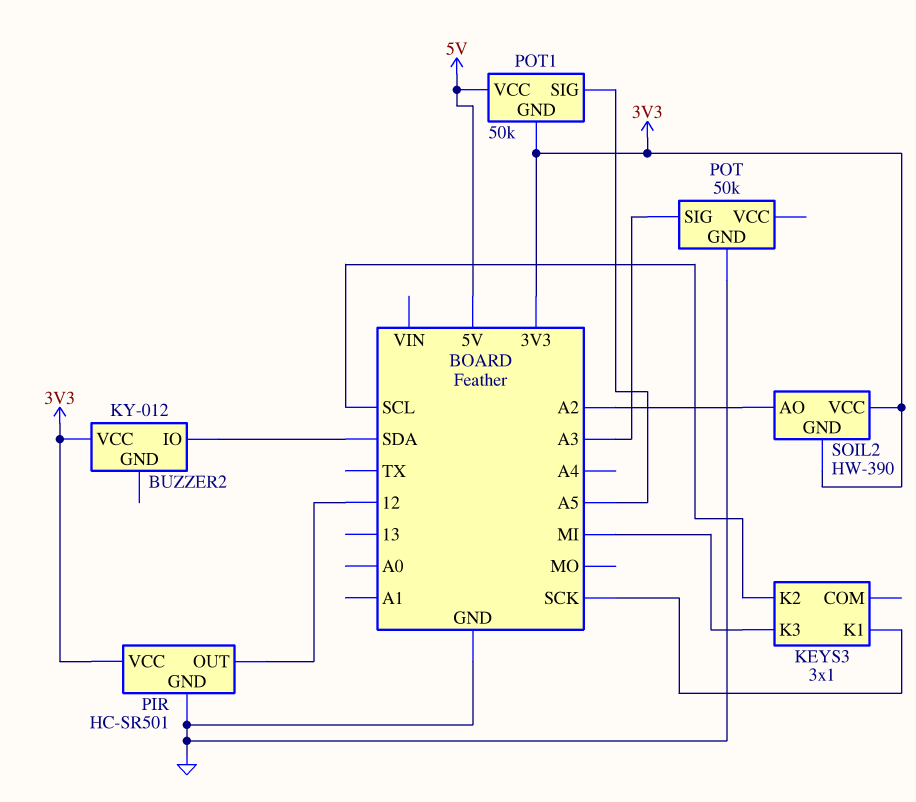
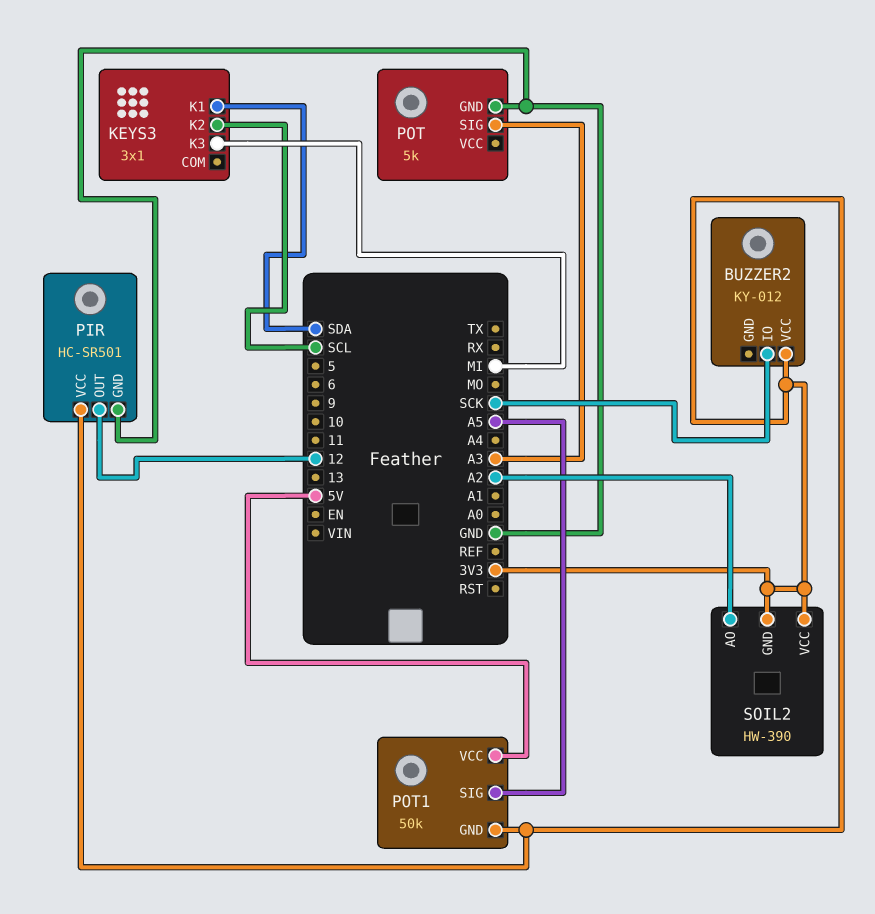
BUZZER2 pin IO: SDA -> SCK
KEYS3 pin K1: SCK -> SDA
POT: 50k -> 5k

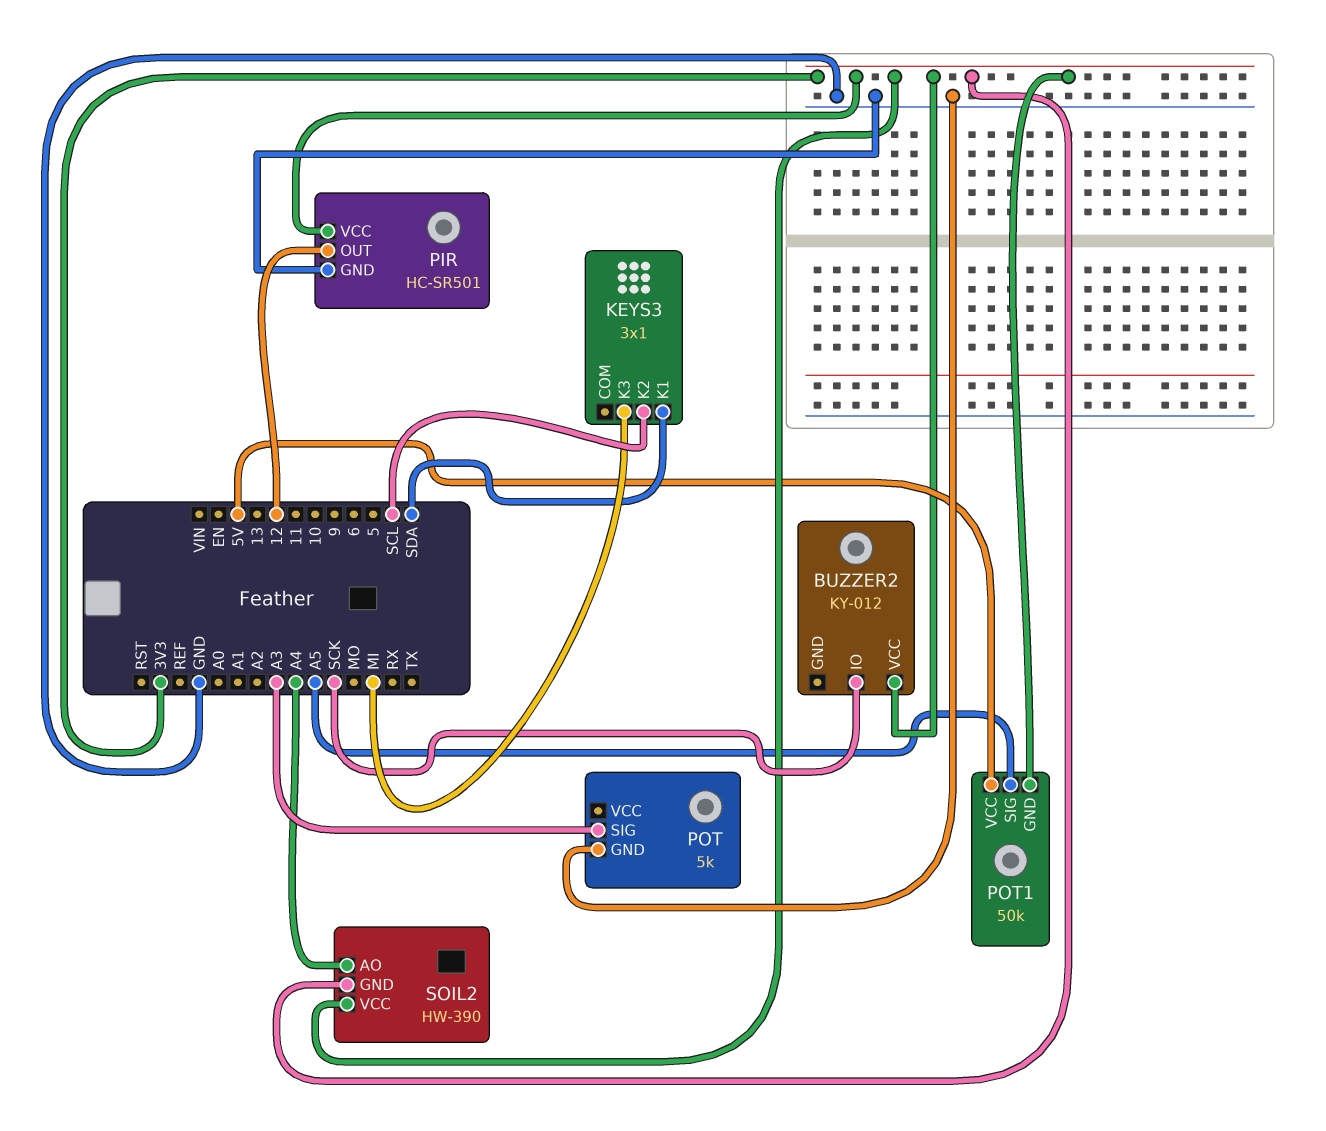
SOIL2 pin AO: A2 -> A4

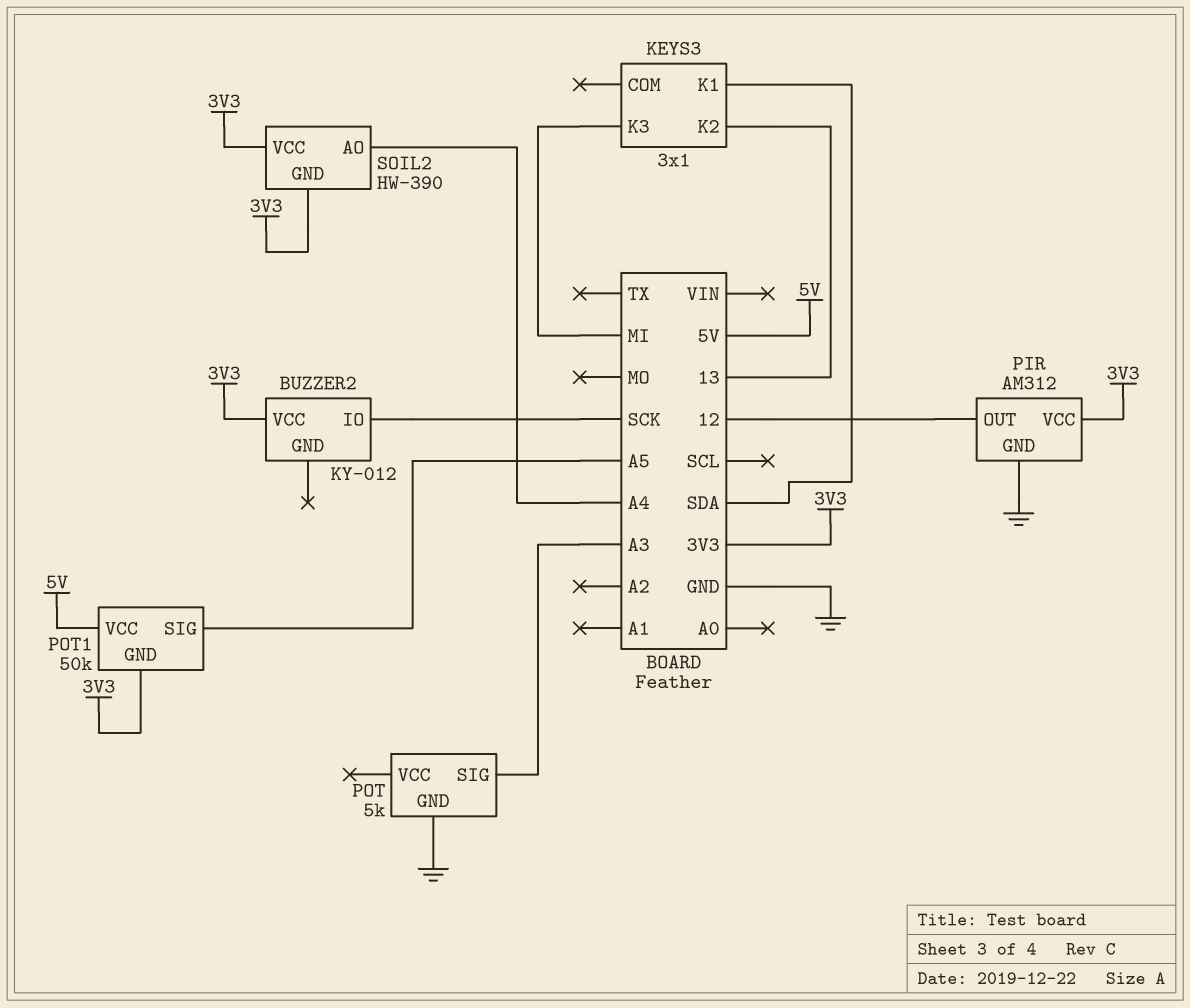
KEYS3 pin K2: SCL -> 13
PIR: HC-SR501 -> AM312

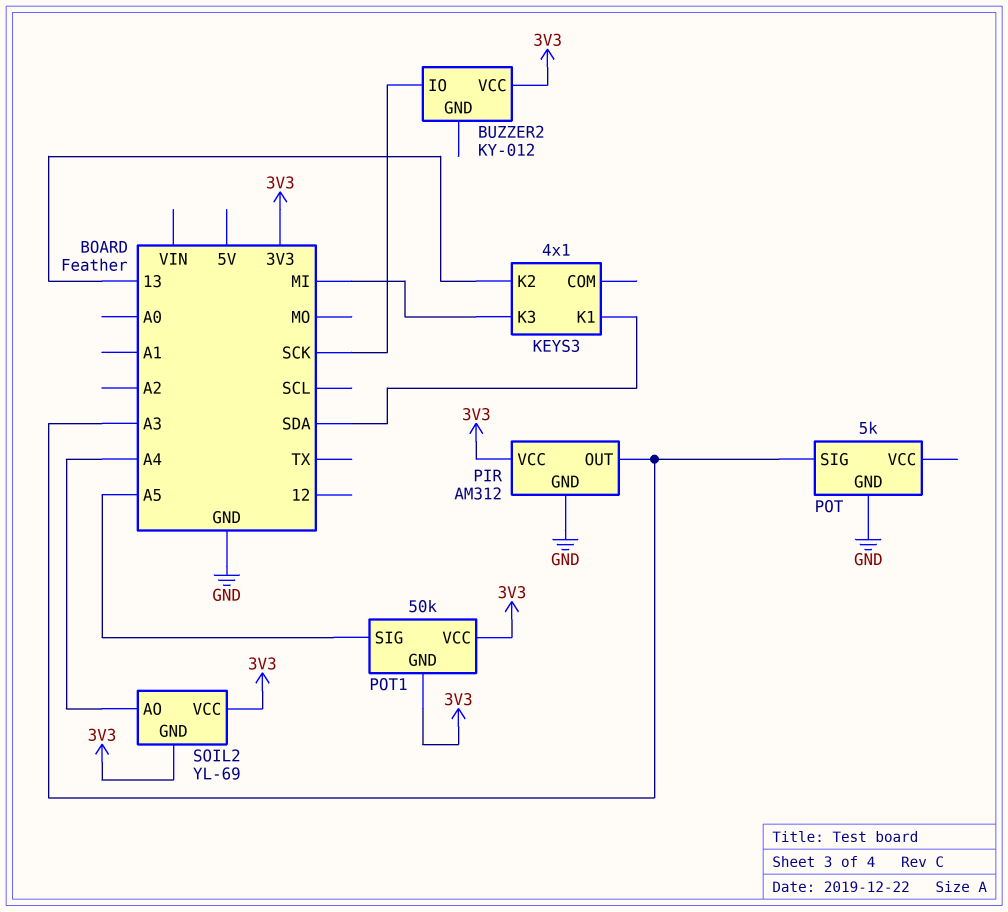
KEYS3: 3x1 -> 4x1
PIR pin OUT: 12 -> A3
POT1 pin VCC: 5V -> 3V3
SOIL2: HW-390 -> YL-69

